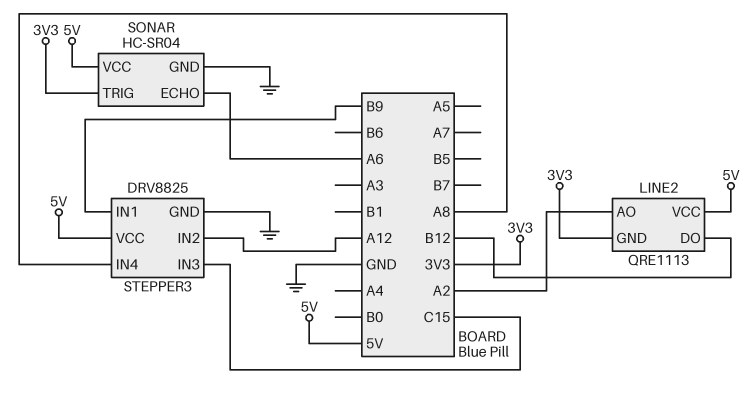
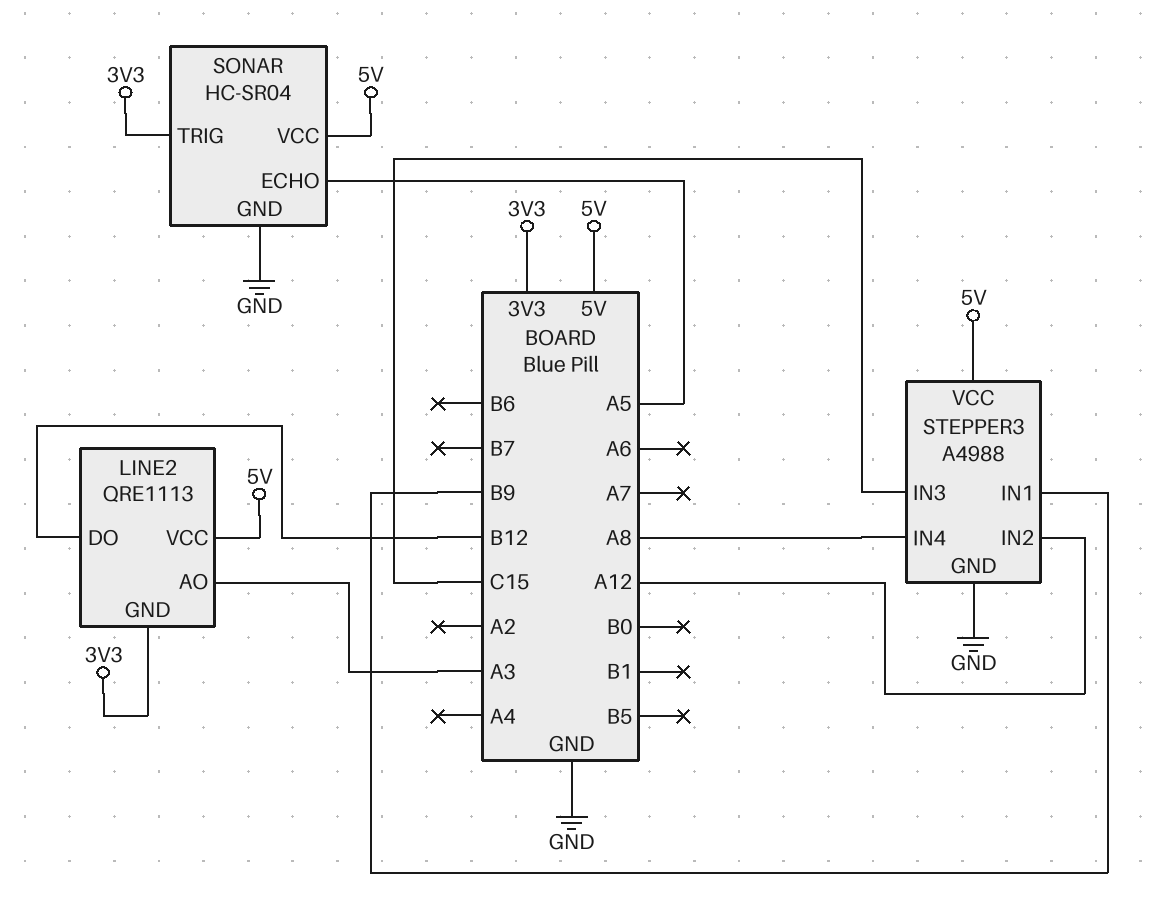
LINE2 pin AO: A2 -> A3
SONAR pin ECHO: A6 -> A5
STEPPER3: DRV8825 -> A4988

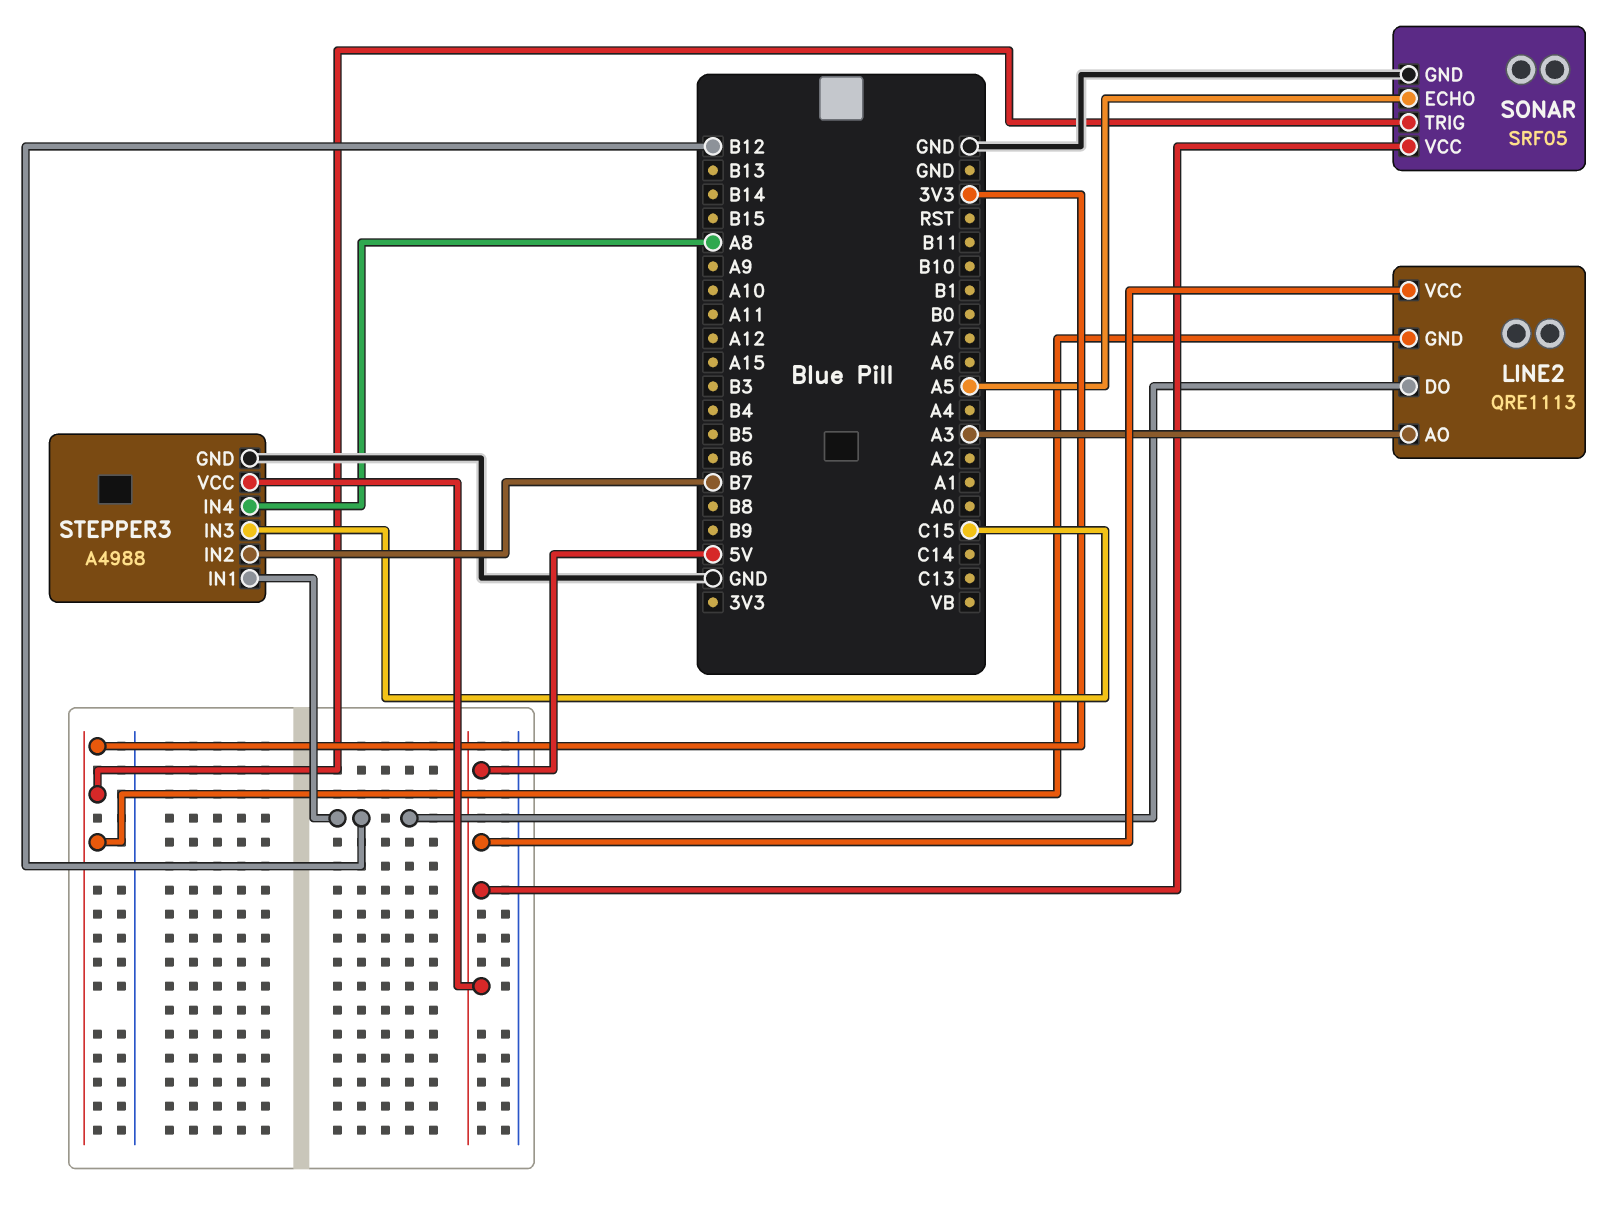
SONAR: HC-SR04 -> SRF05
STEPPER3 pin IN1: B9 -> B12
STEPPER3 pin IN2: A12 -> B7

